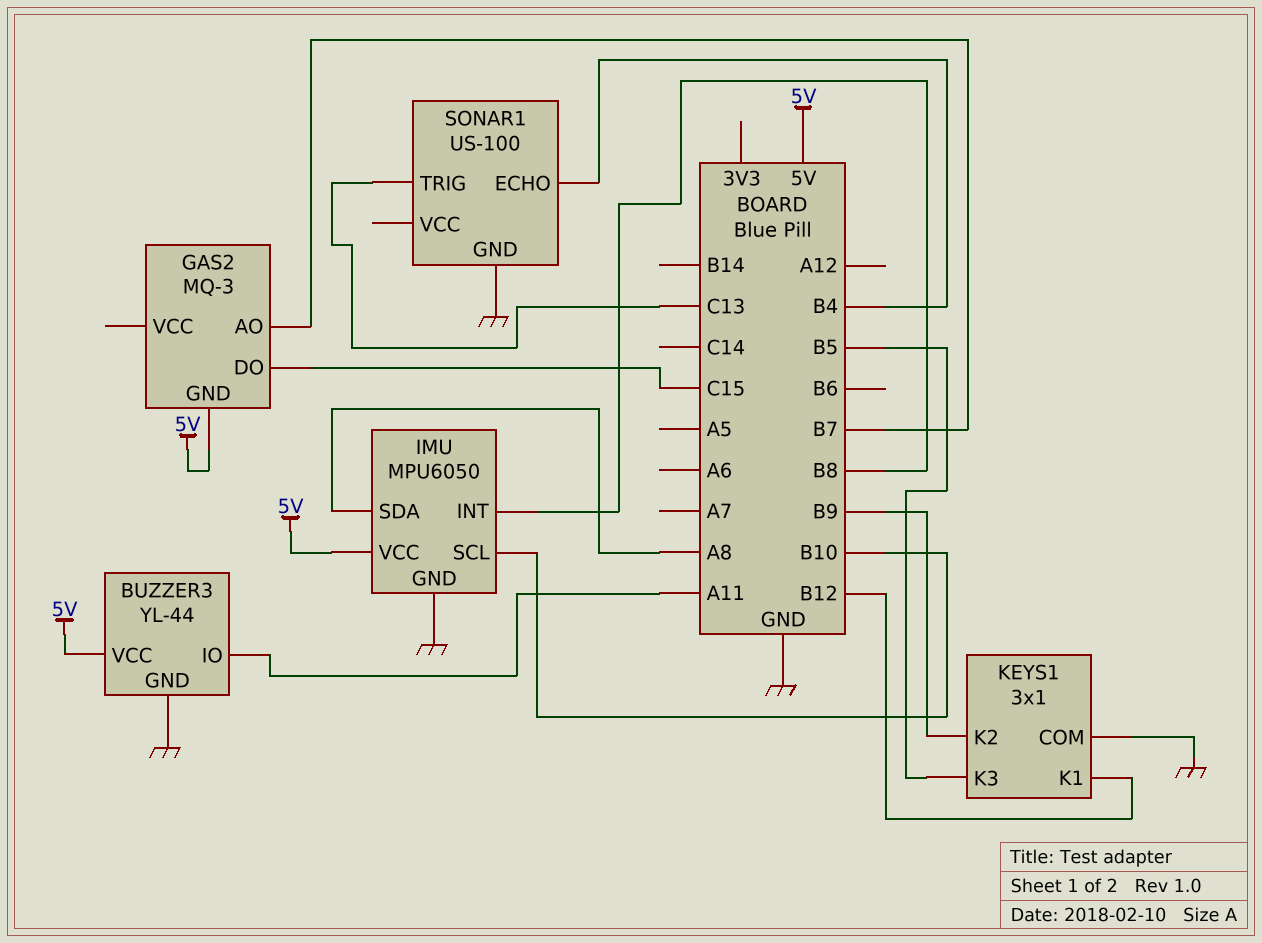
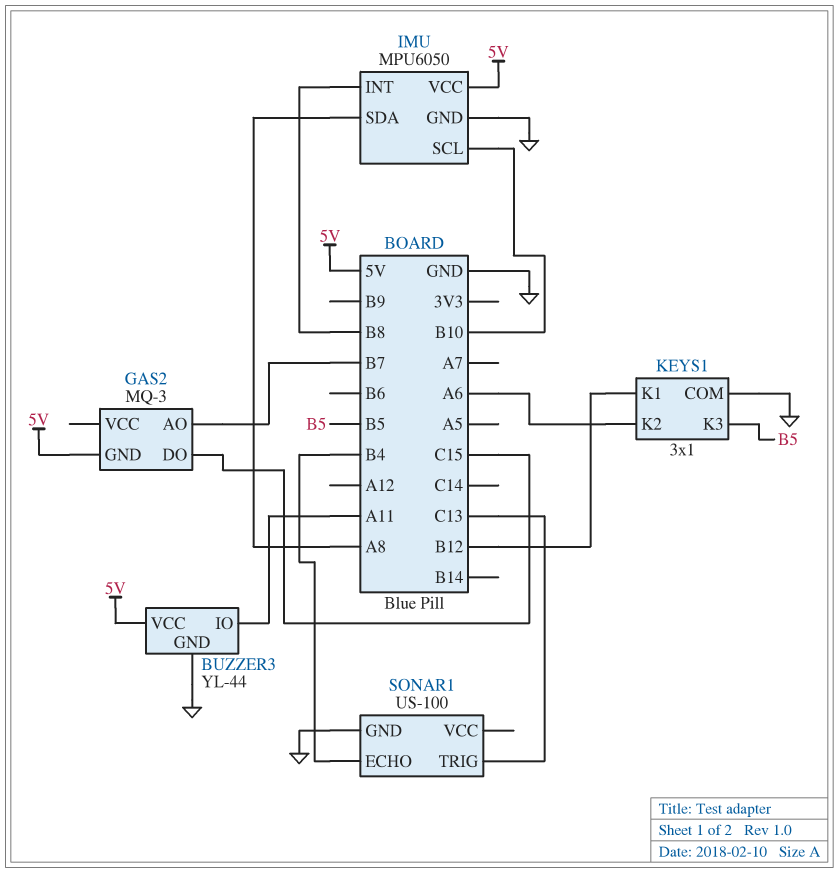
KEYS1 pin K2: B9 -> A6

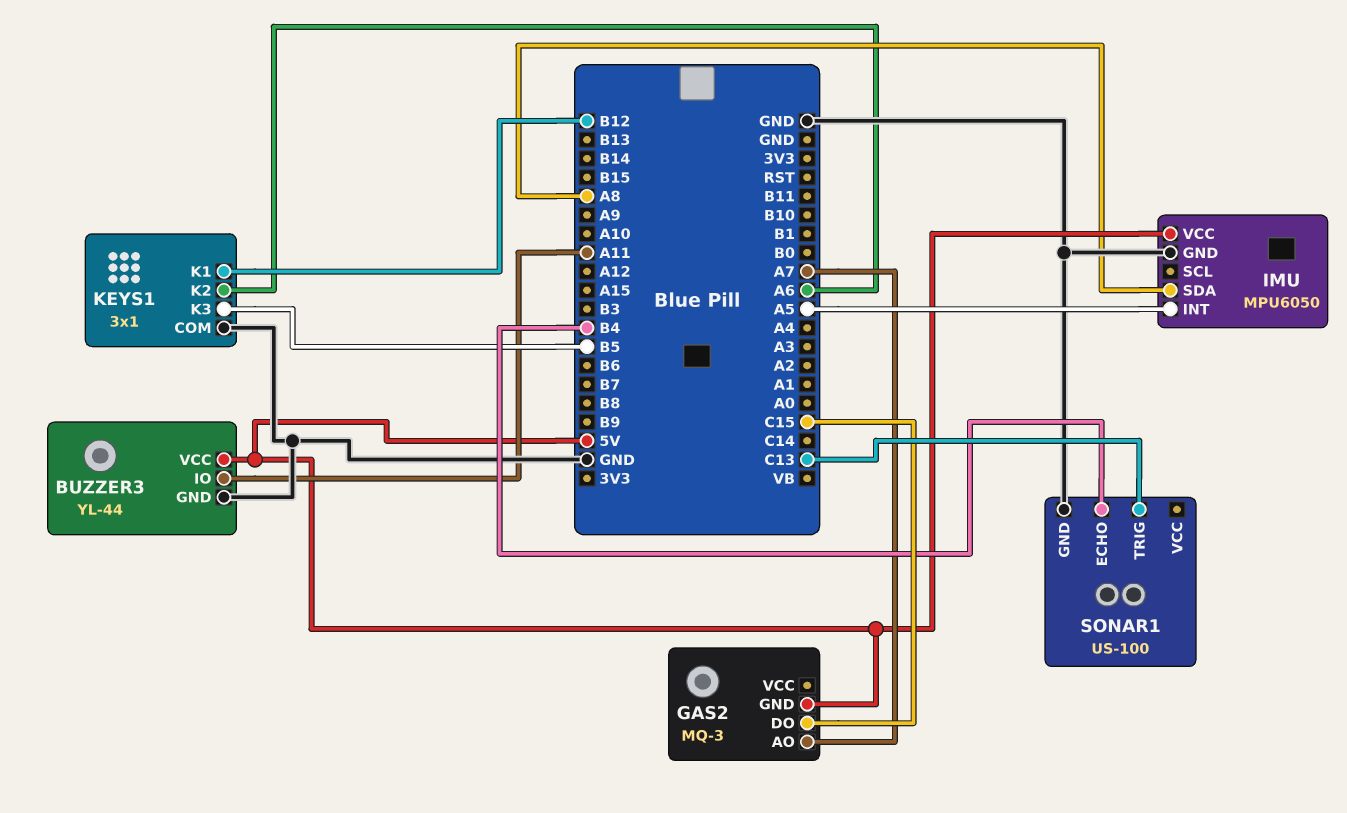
GAS2 pin AO: B7 -> A7
IMU pin INT: B8 -> A5
IMU pin SCL: B10 -> none

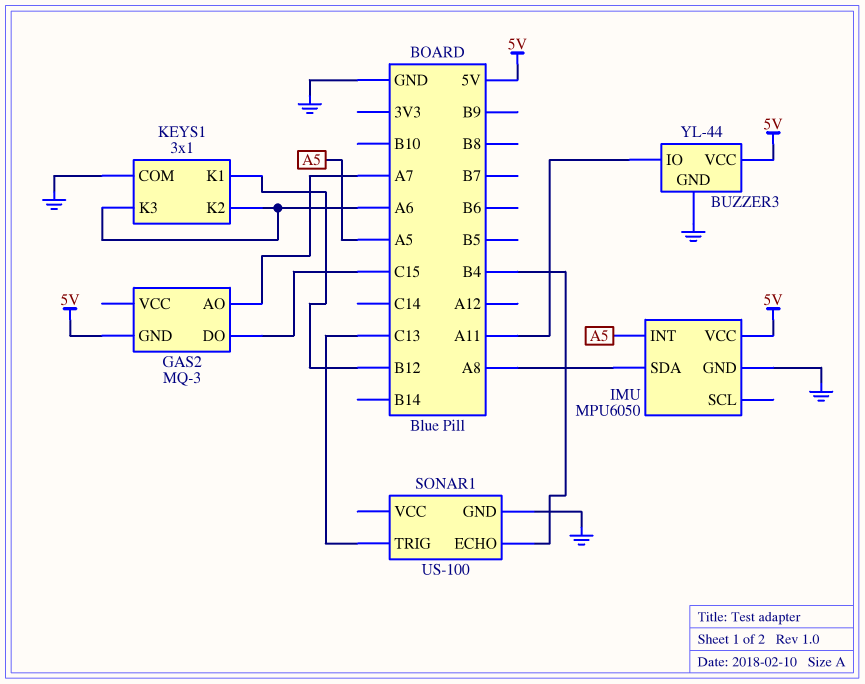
KEYS1 pin K3: B5 -> A6

